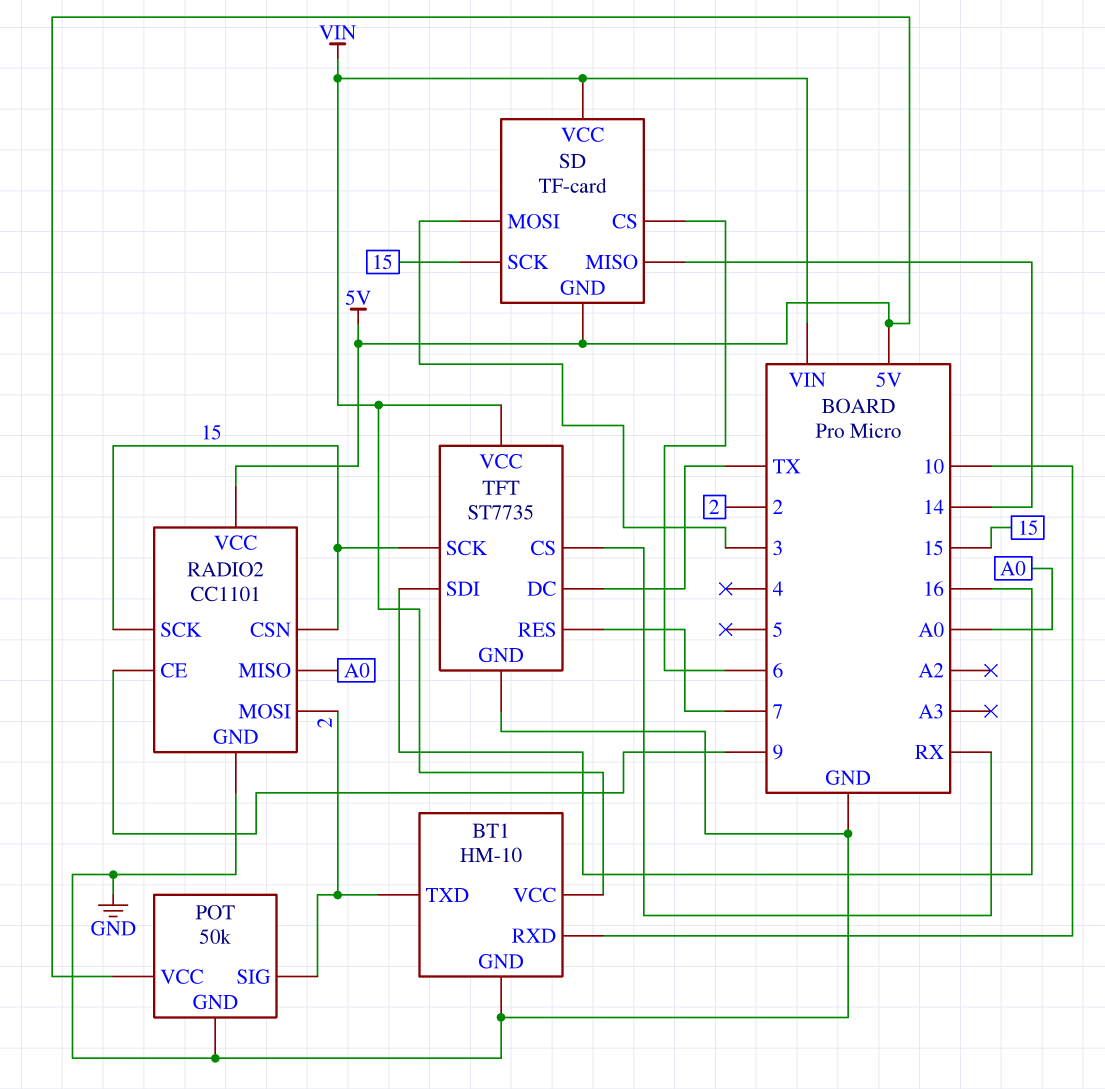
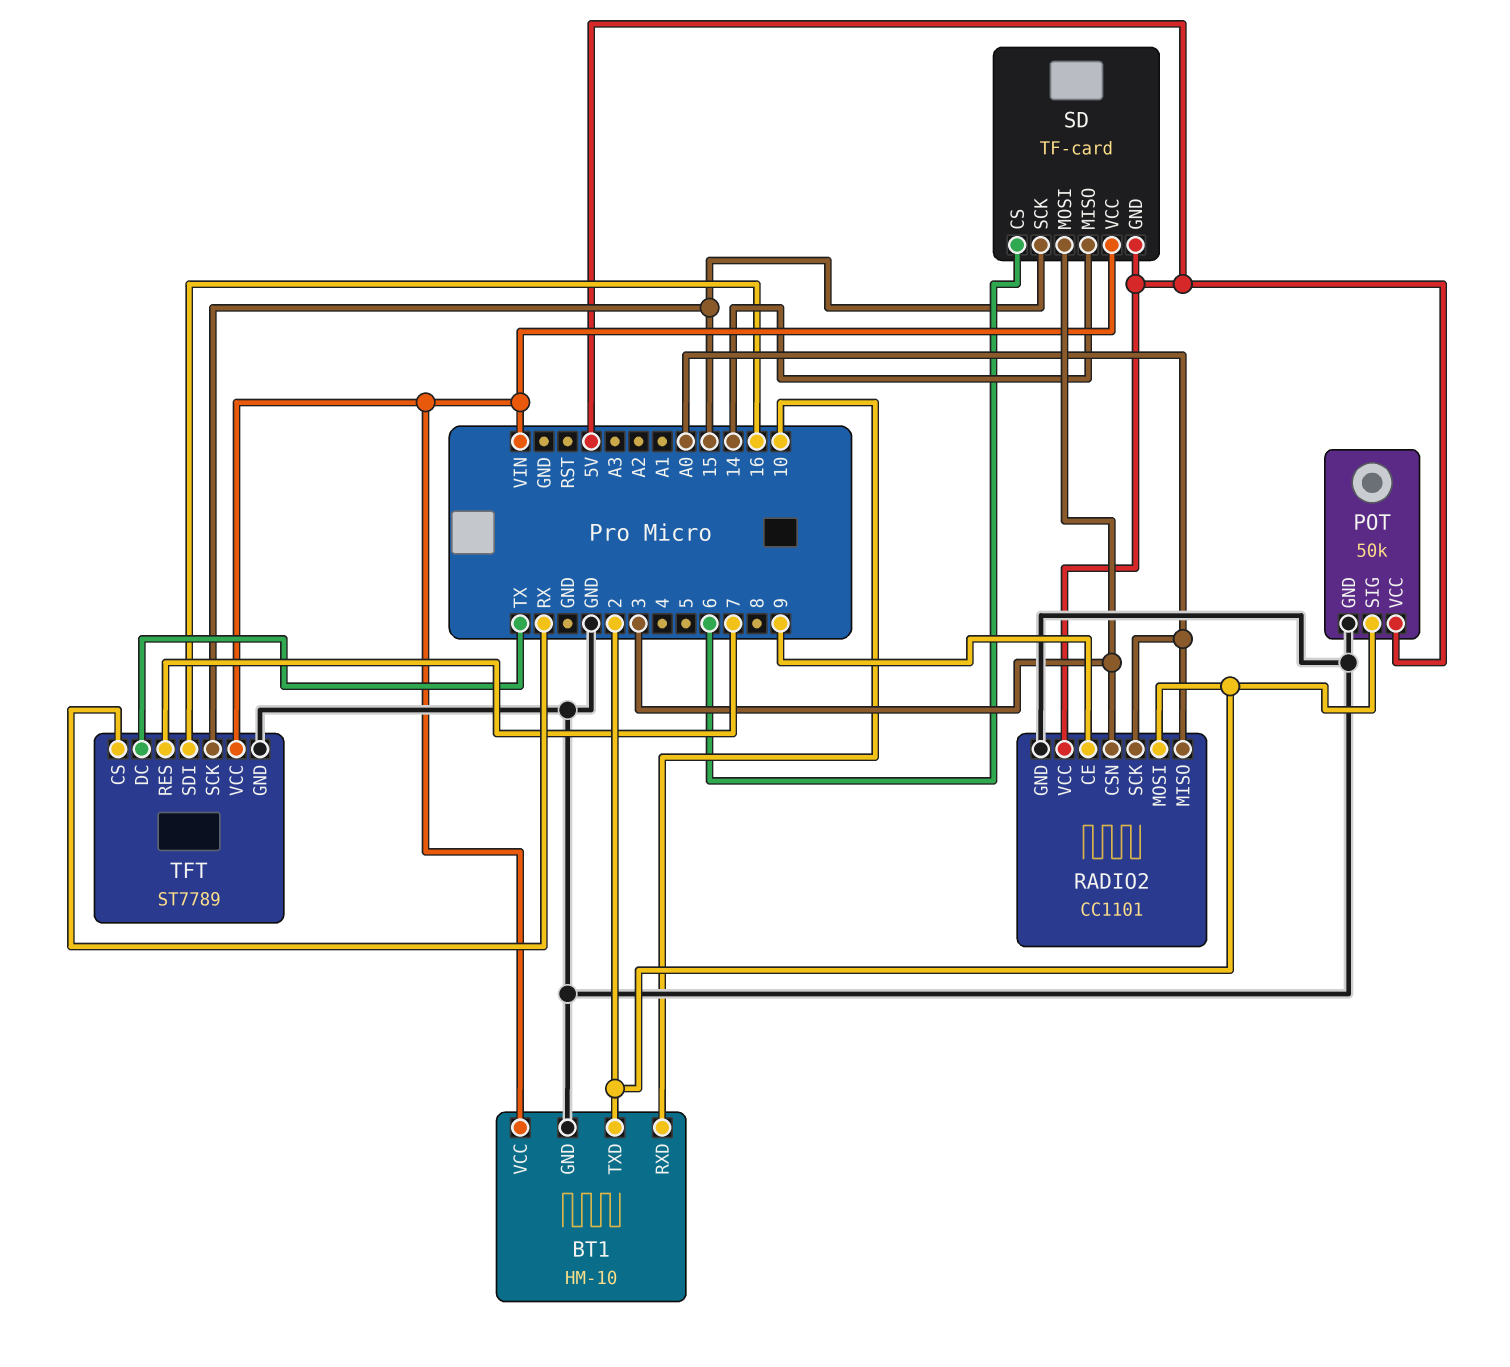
RADIO2 pin CSN: 15 -> 3
RADIO2 pin SCK: 15 -> A0
TFT: ST7735 -> ST7789

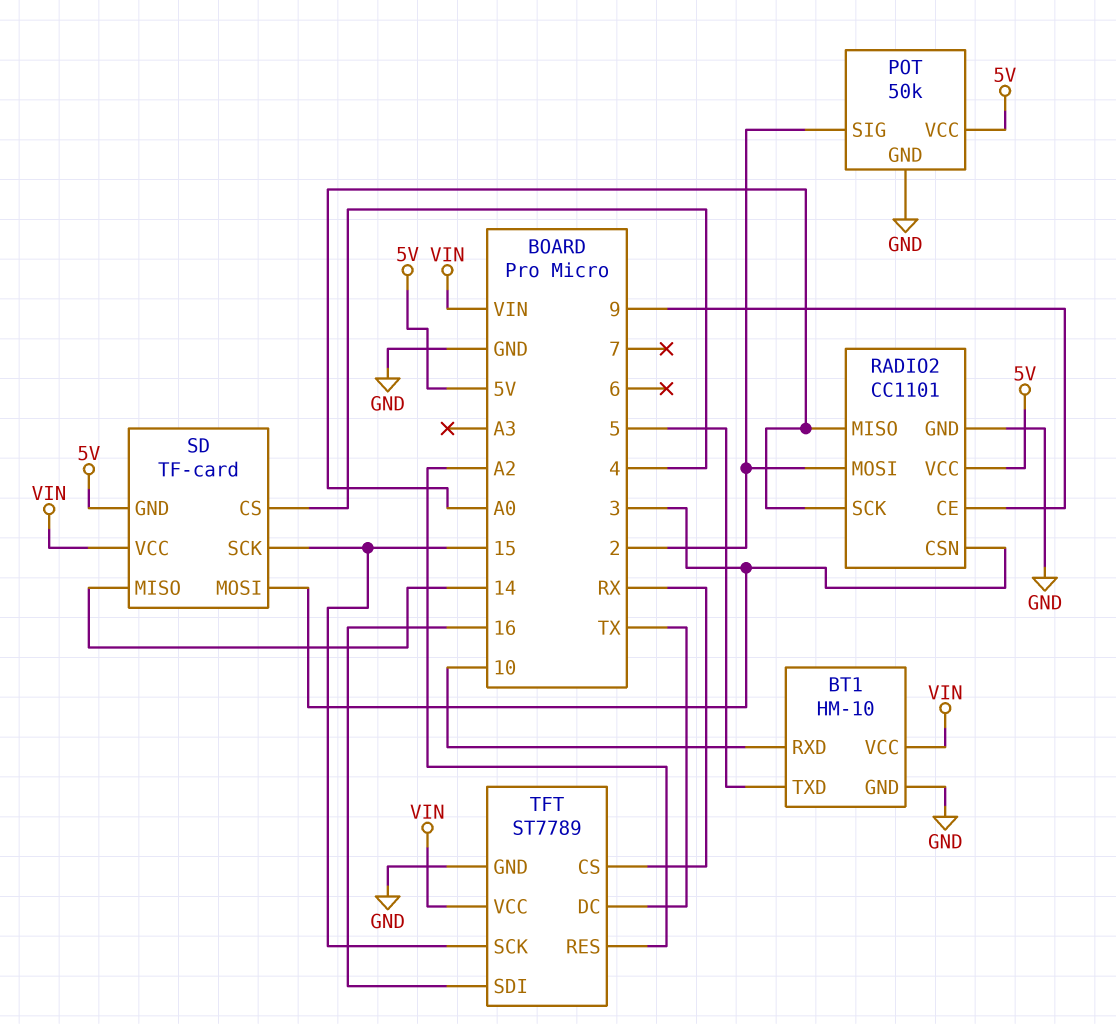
BT1 pin TXD: 2 -> 5
SD pin CS: 6 -> 4
TFT pin RES: 7 -> A2

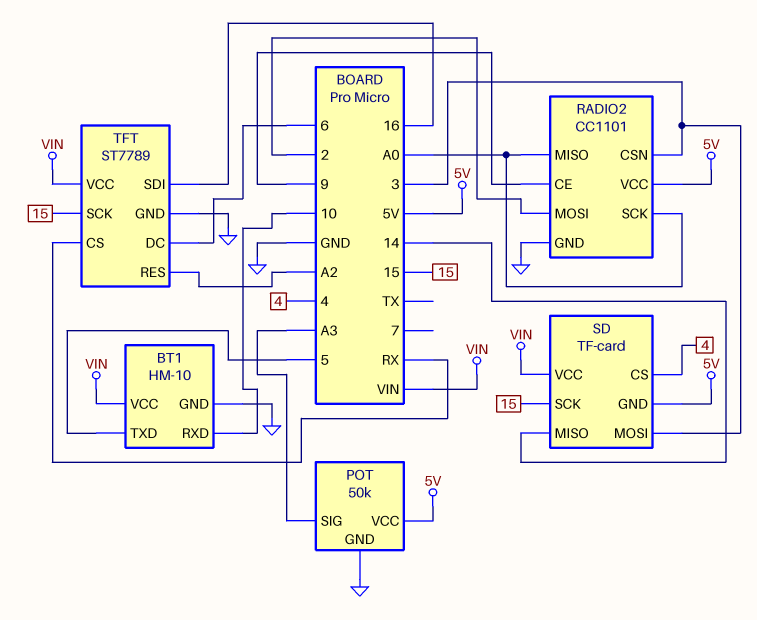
POT pin SIG: 2 -> A3
TFT pin DC: TX -> 6

